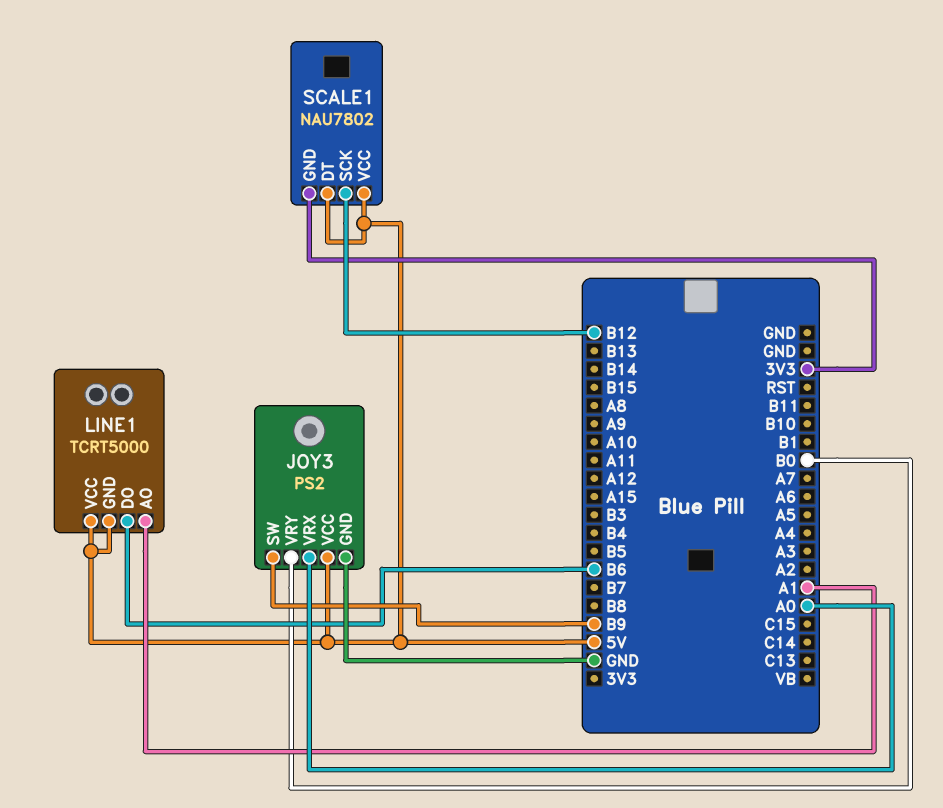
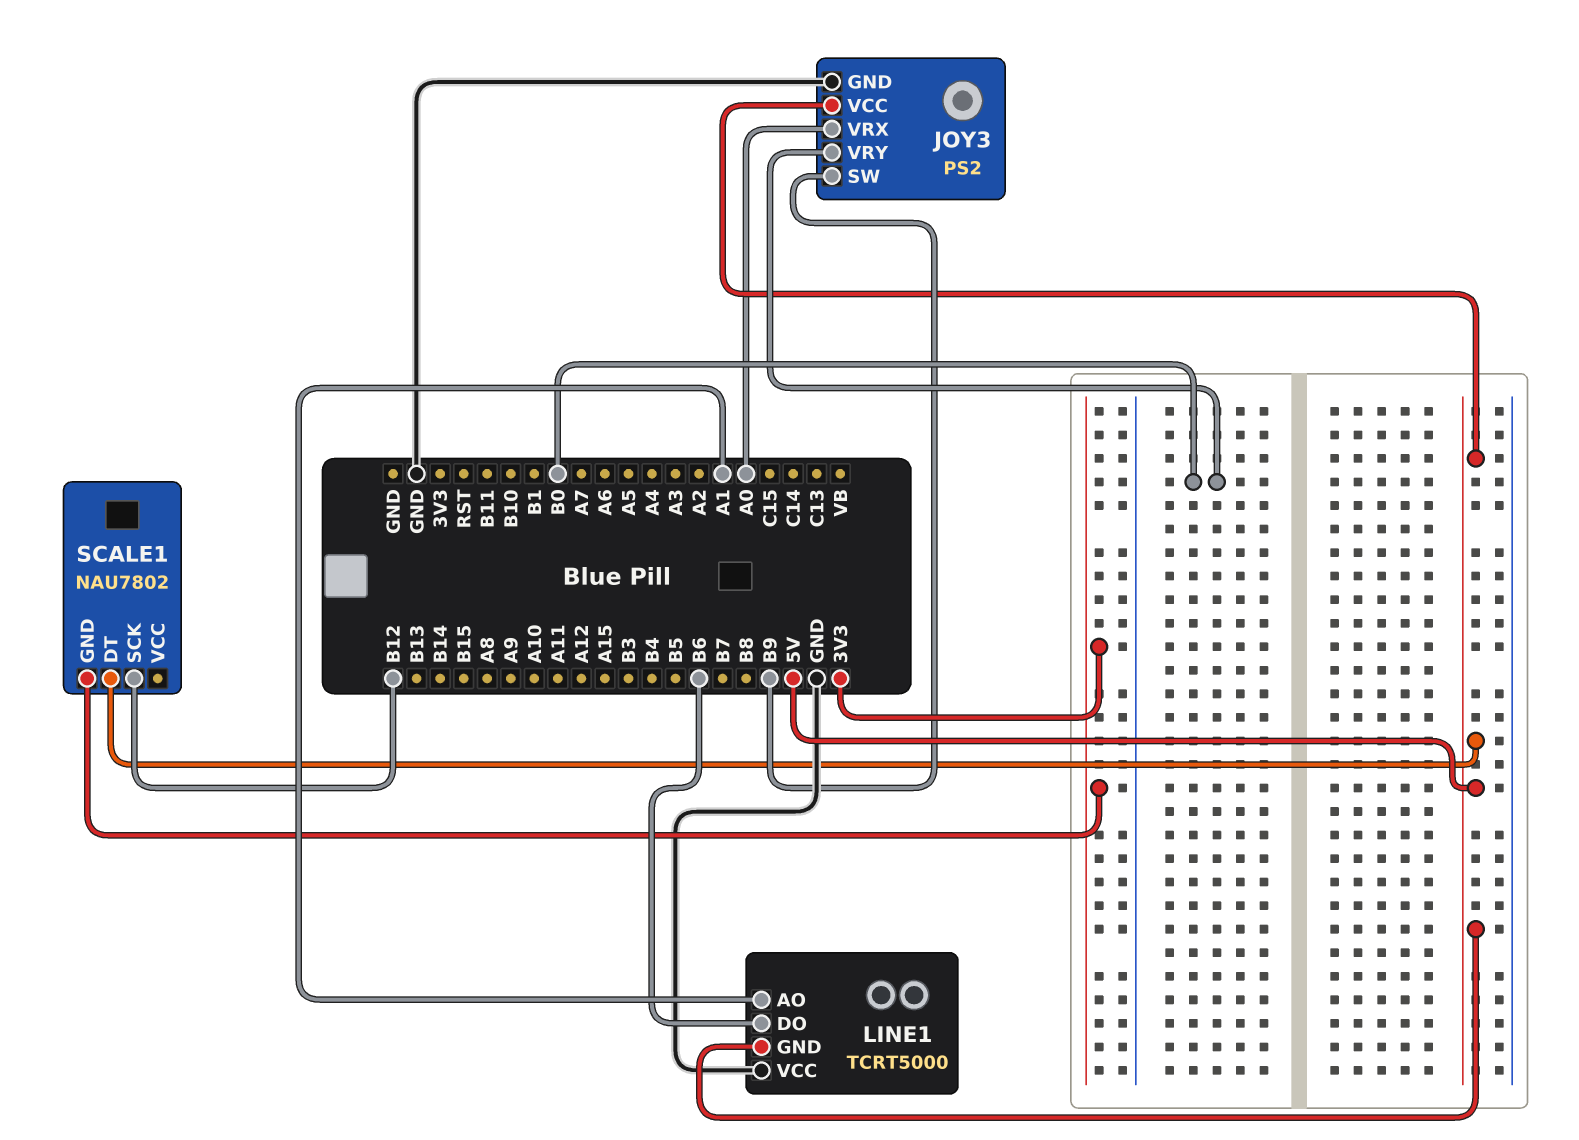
LINE1 pin VCC: 5V -> GND
SCALE1 pin VCC: 5V -> none

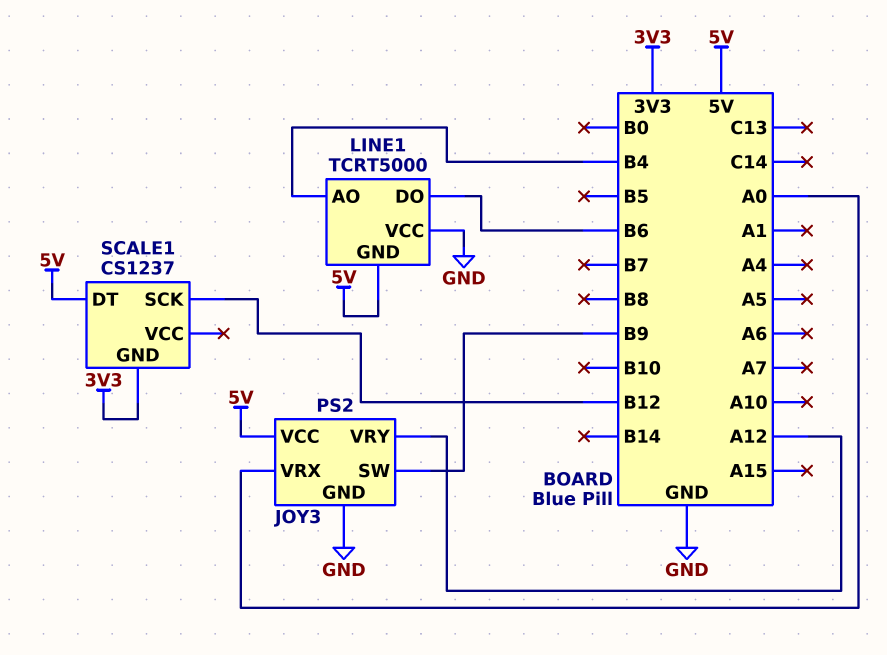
JOY3 pin VRY: B0 -> A12
LINE1 pin AO: A1 -> B4
SCALE1: NAU7802 -> CS1237

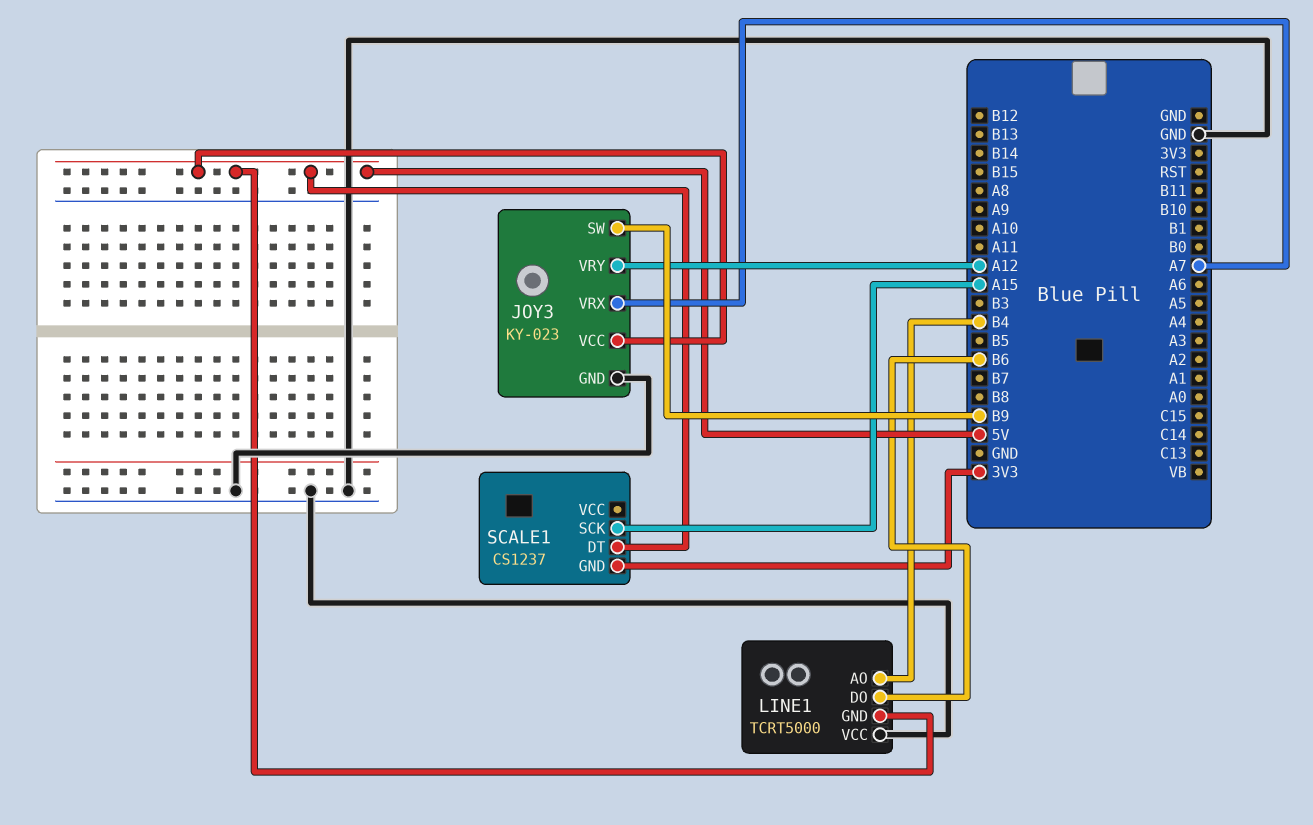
JOY3: PS2 -> KY-023
JOY3 pin VRX: A0 -> A7
SCALE1 pin SCK: B12 -> A15

